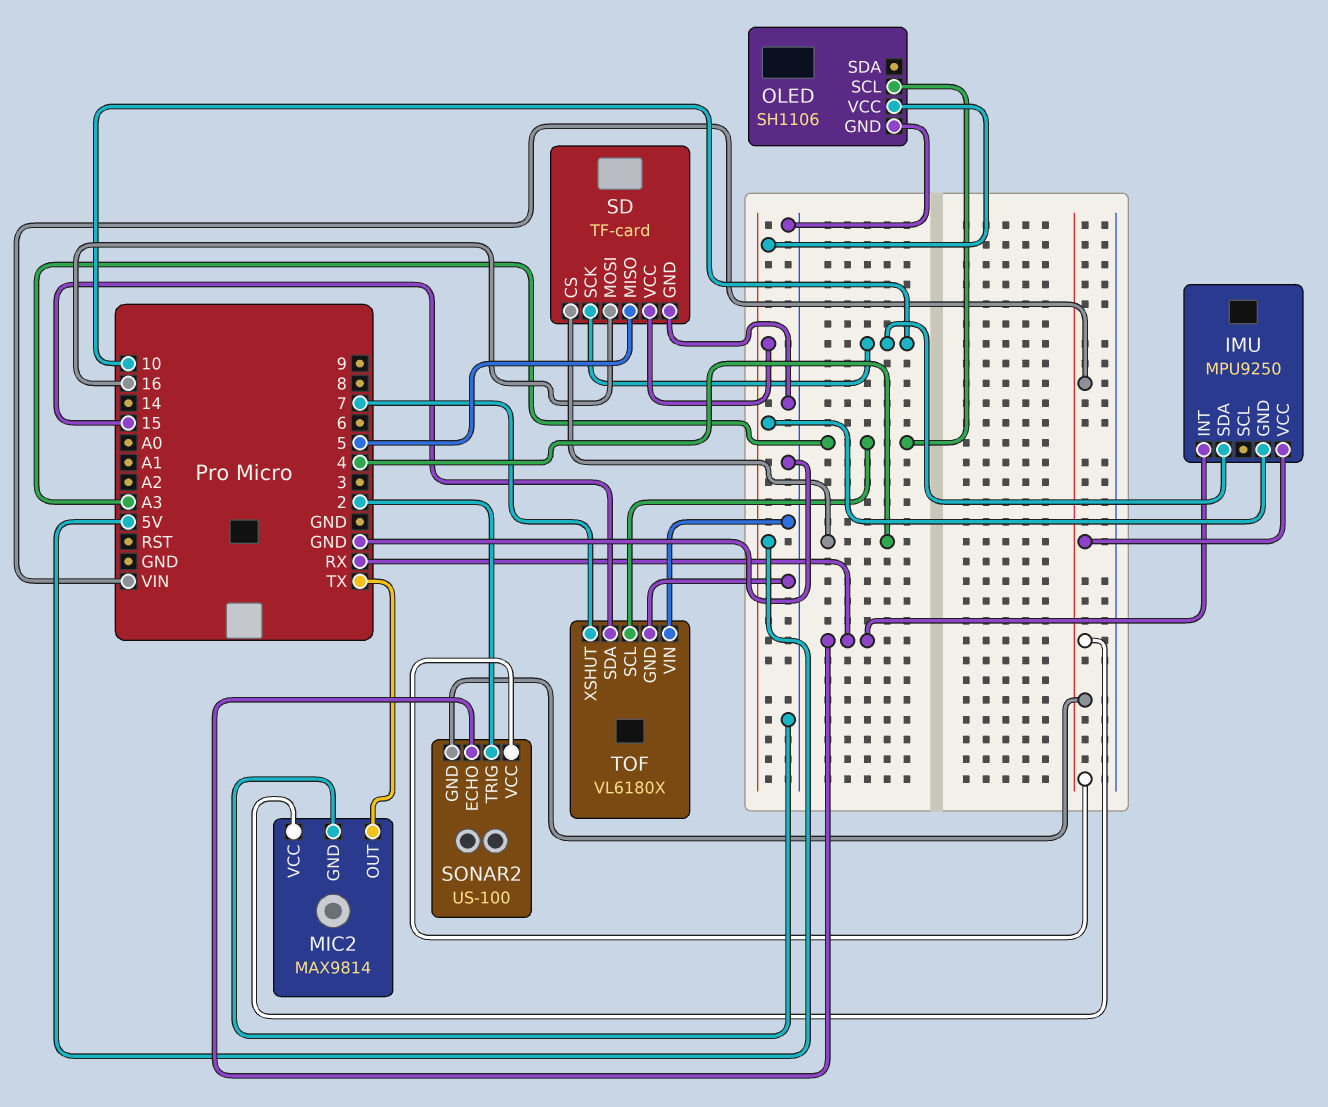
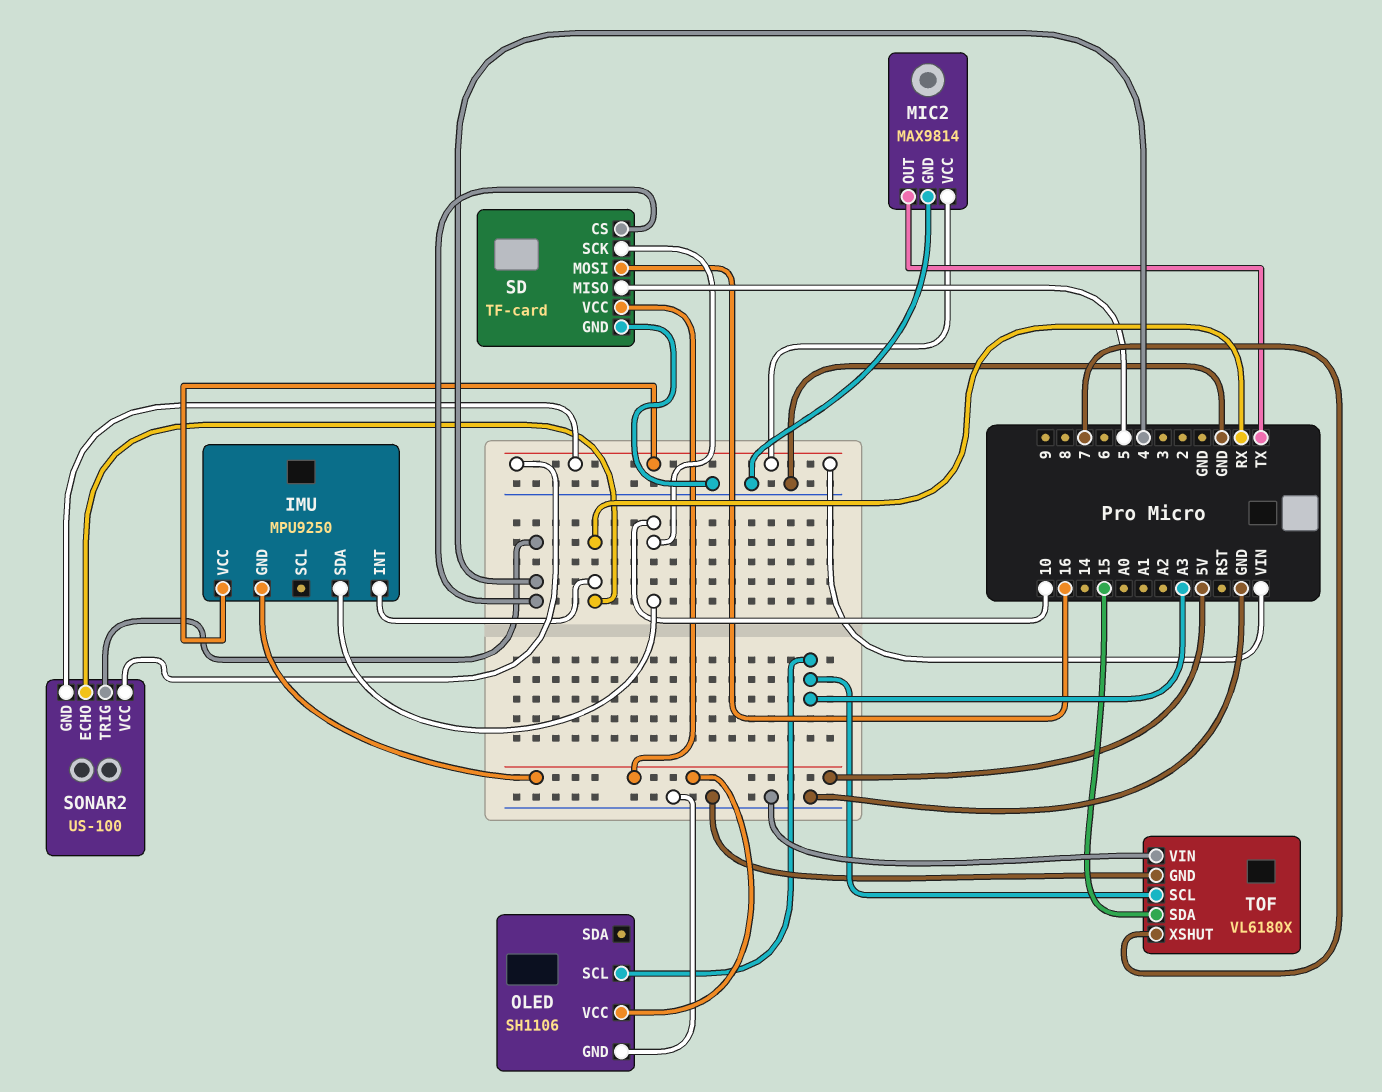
SONAR2 pin TRIG: 2 -> 4

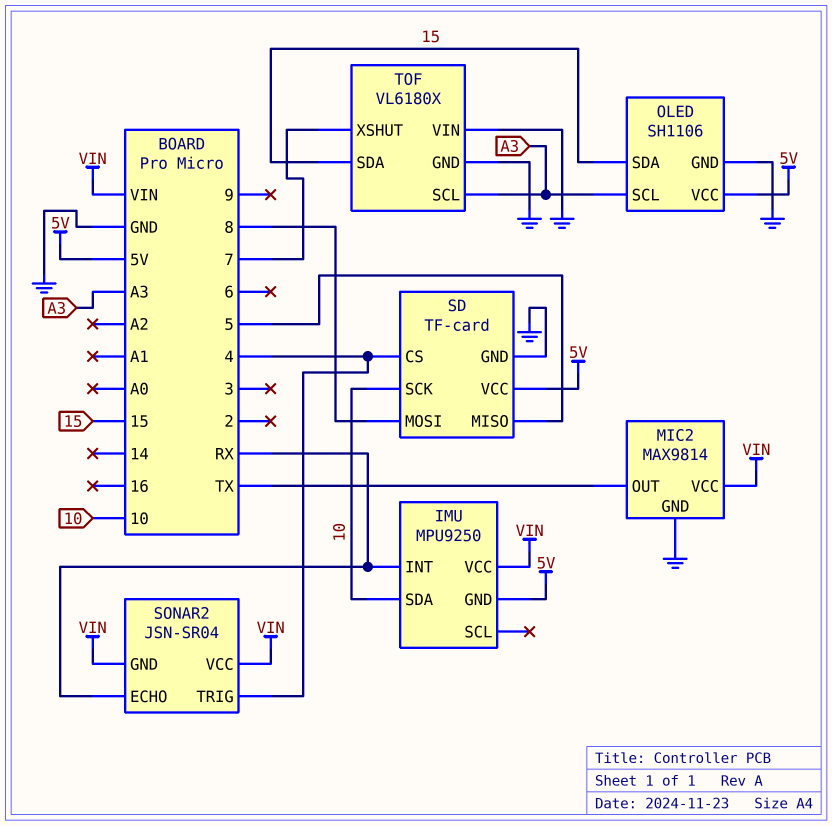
OLED pin SDA: none -> 15
SD pin MOSI: 16 -> 8
SONAR2: US-100 -> JSN-SR04

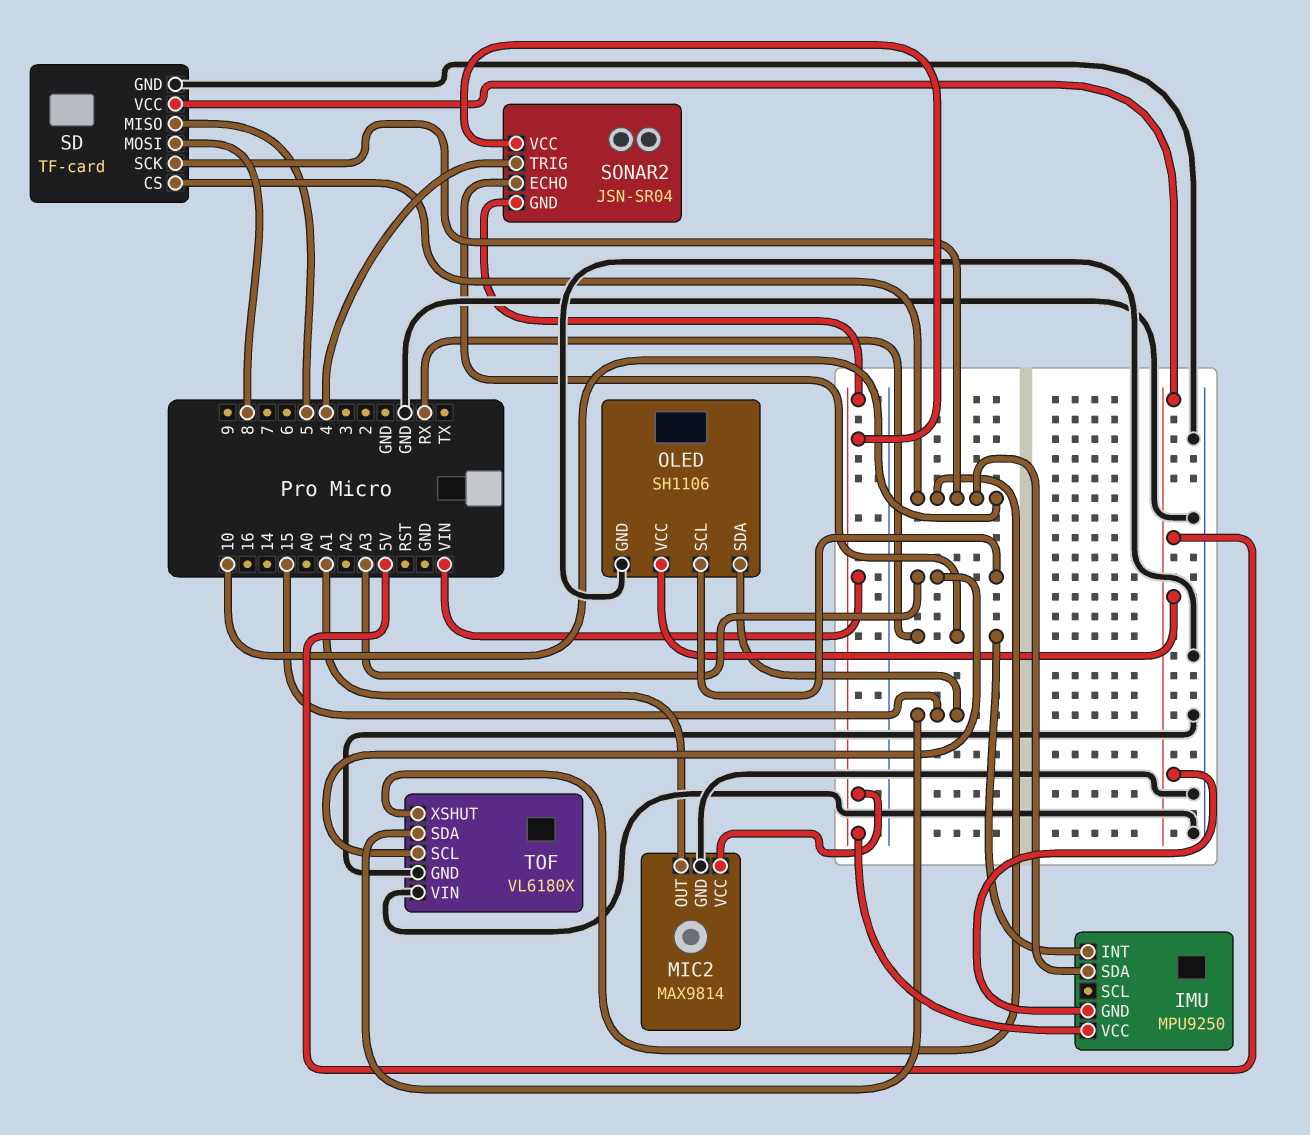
MIC2 pin OUT: TX -> A1
SD pin CS: 4 -> 10
TOF pin XSHUT: 7 -> 10

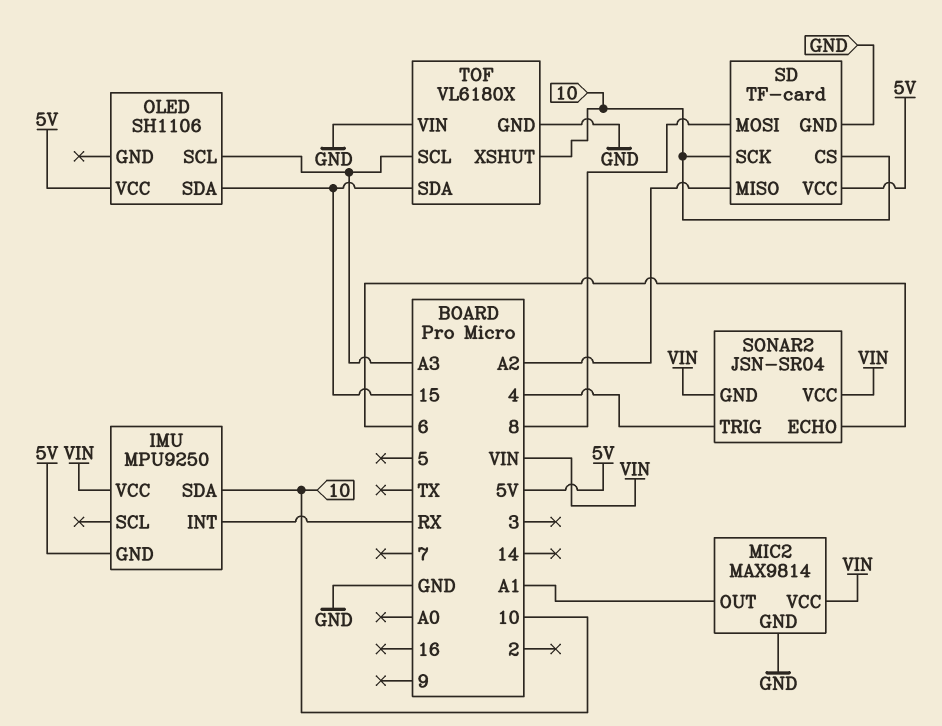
OLED pin GND: GND -> none
SD pin MISO: 5 -> A2
SONAR2 pin ECHO: RX -> 6

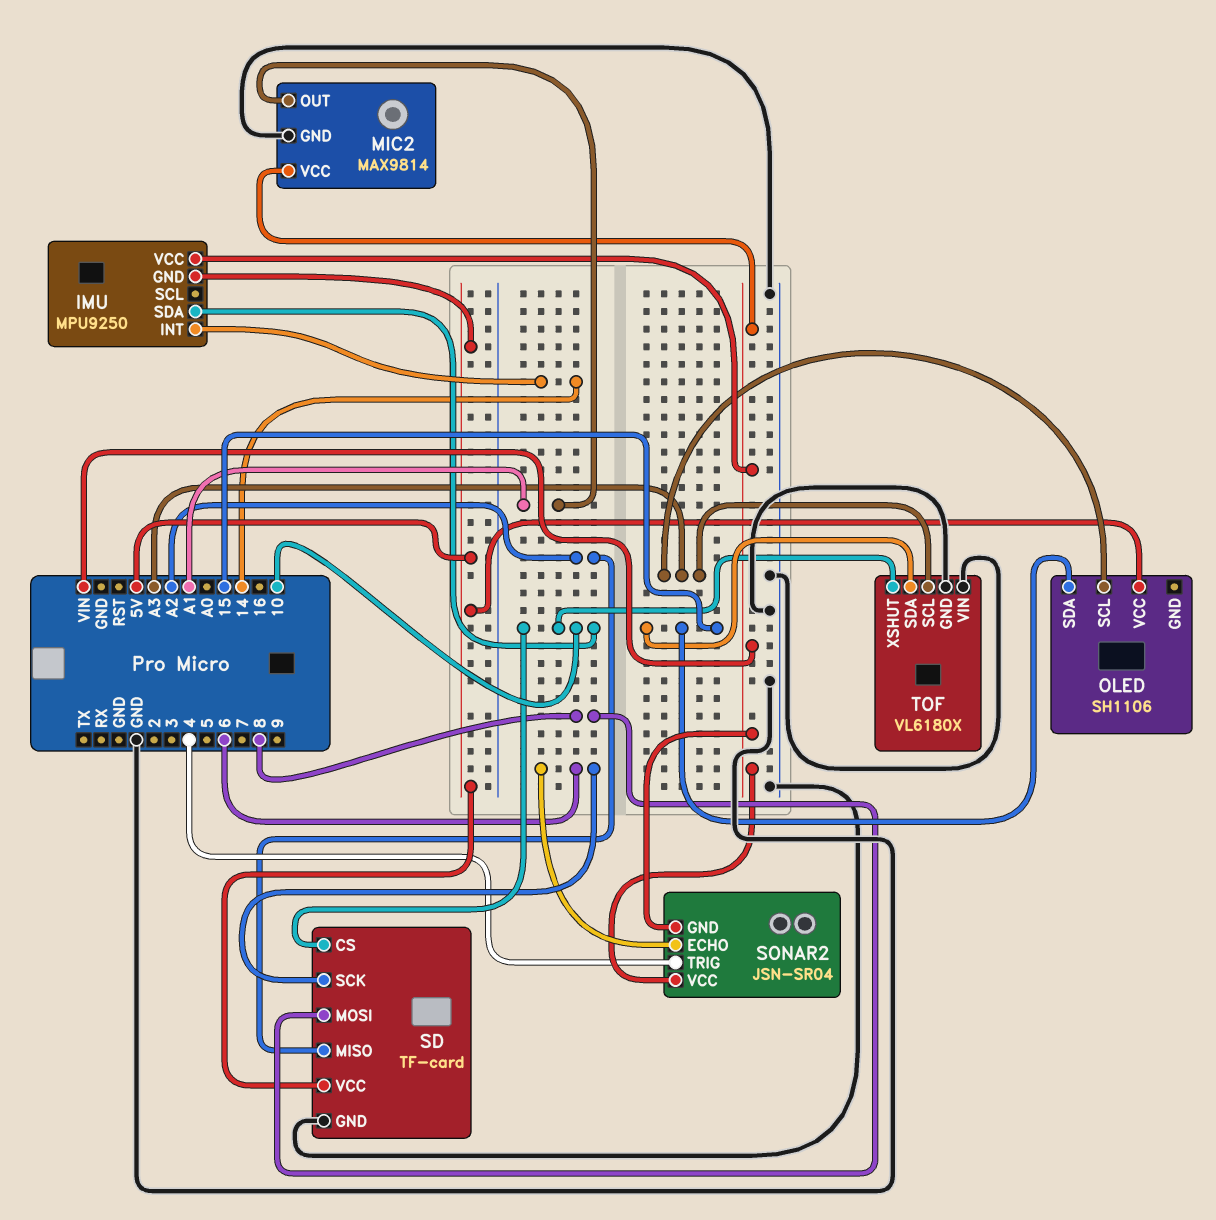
IMU pin INT: RX -> 14
SD pin SCK: 10 -> 6

